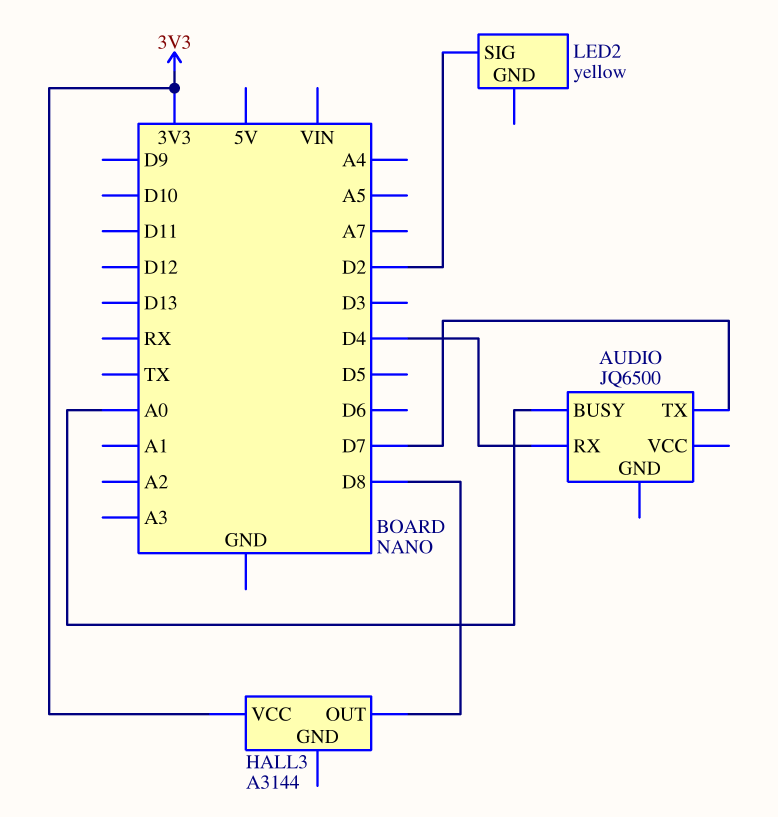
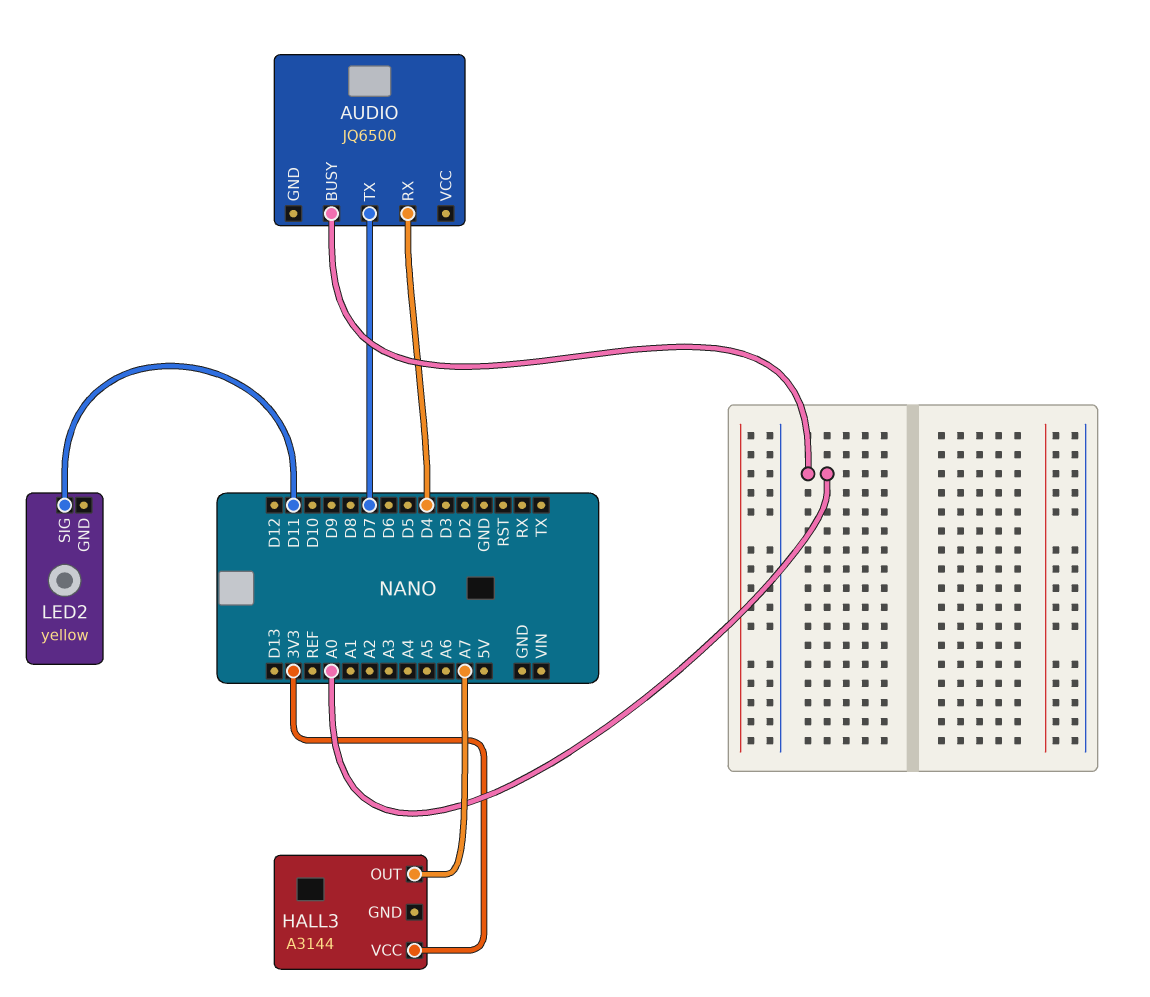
HALL3 pin OUT: D8 -> A7
LED2 pin SIG: D2 -> D11

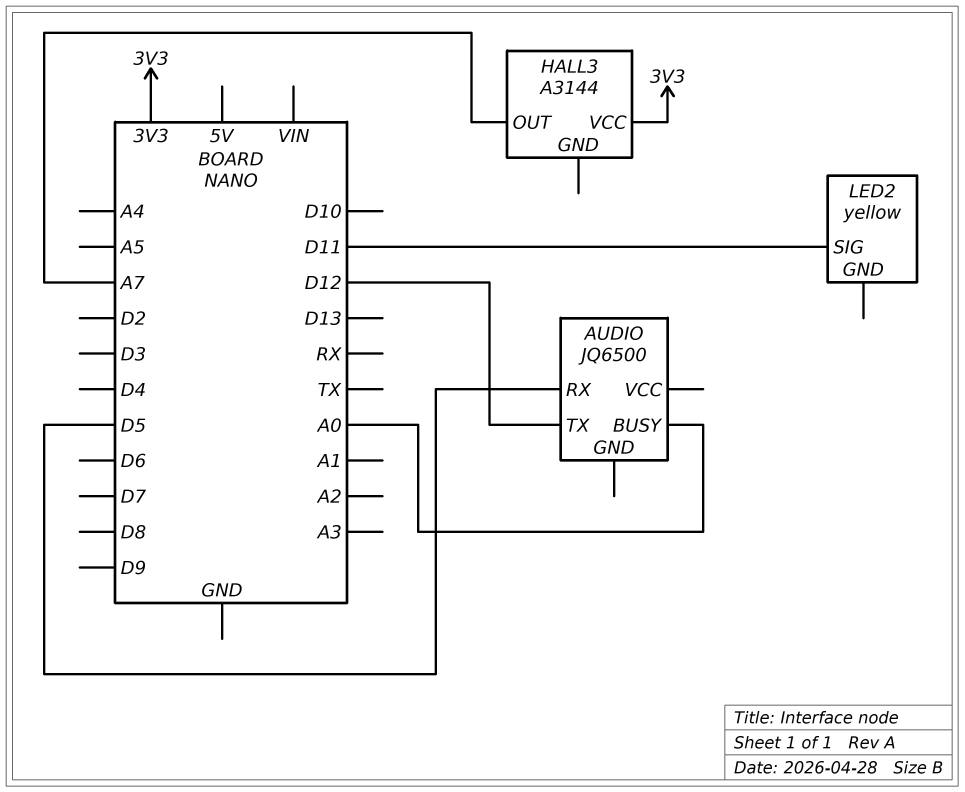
AUDIO pin RX: D4 -> D5
AUDIO pin TX: D7 -> D12

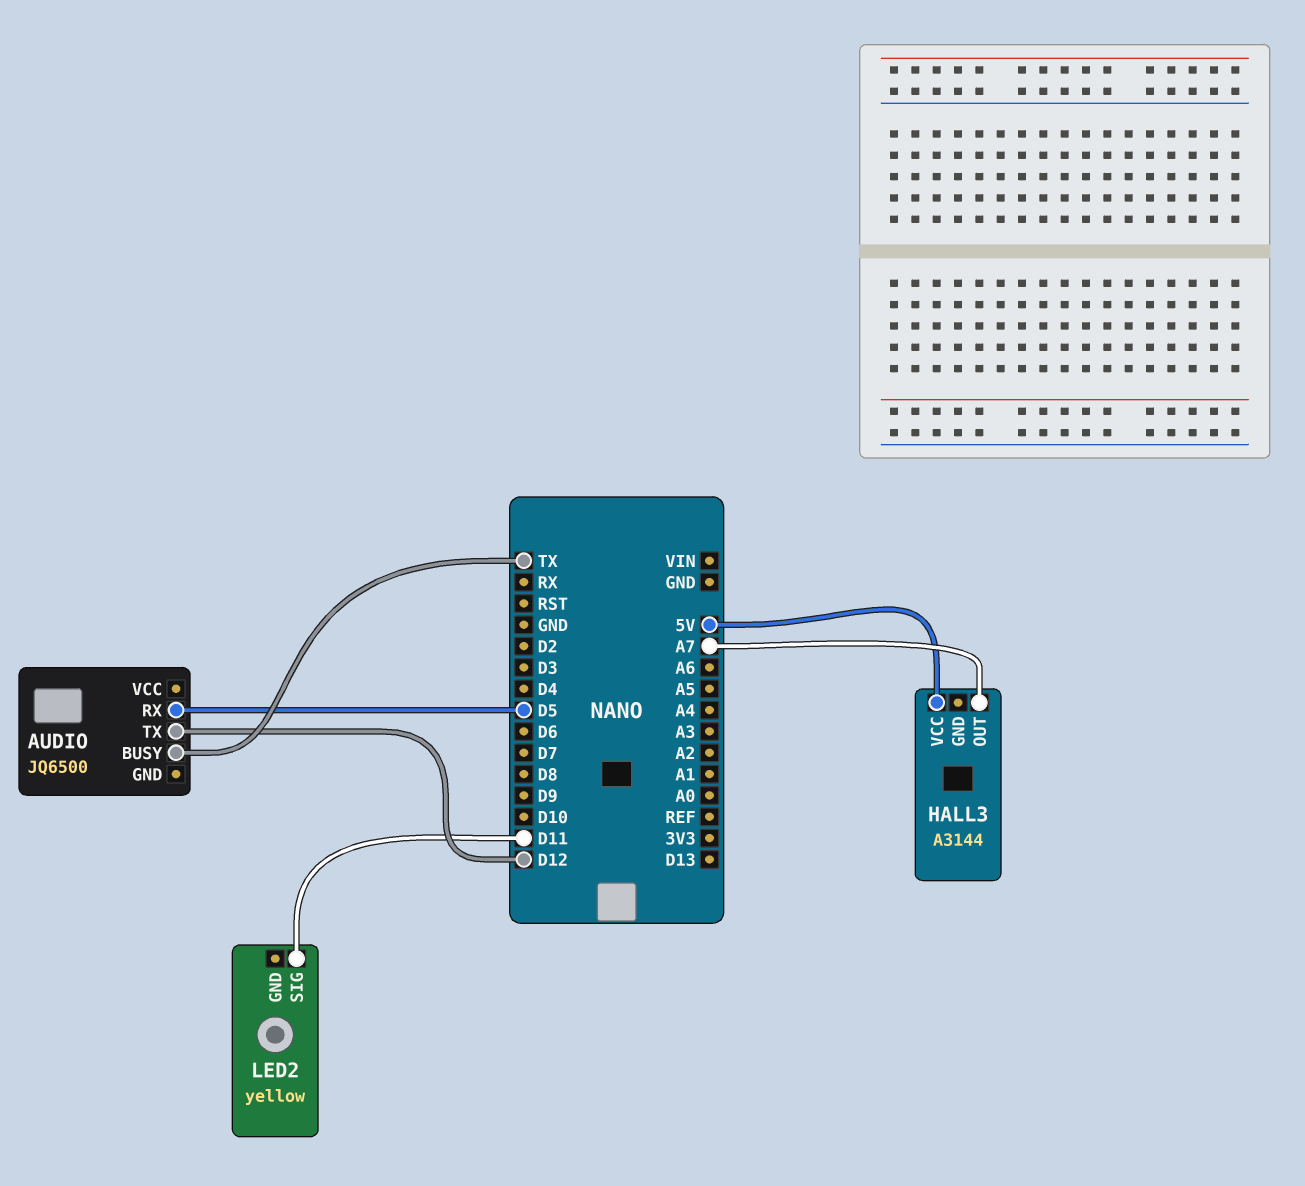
AUDIO pin BUSY: A0 -> TX
HALL3 pin VCC: 3V3 -> 5V

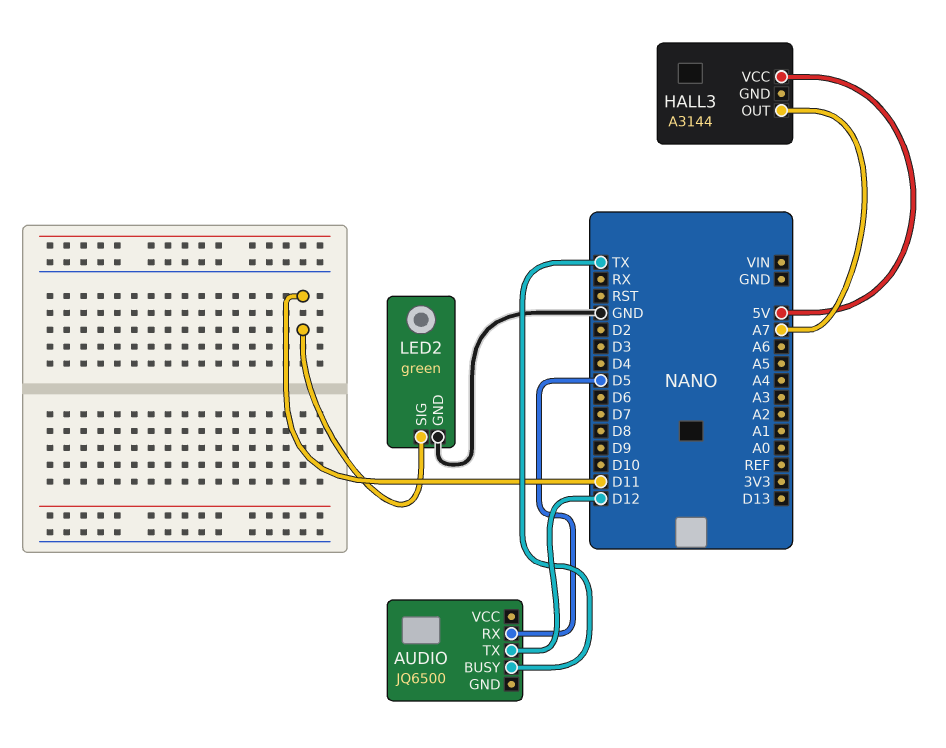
LED2: yellow -> green
LED2 pin GND: none -> GND

